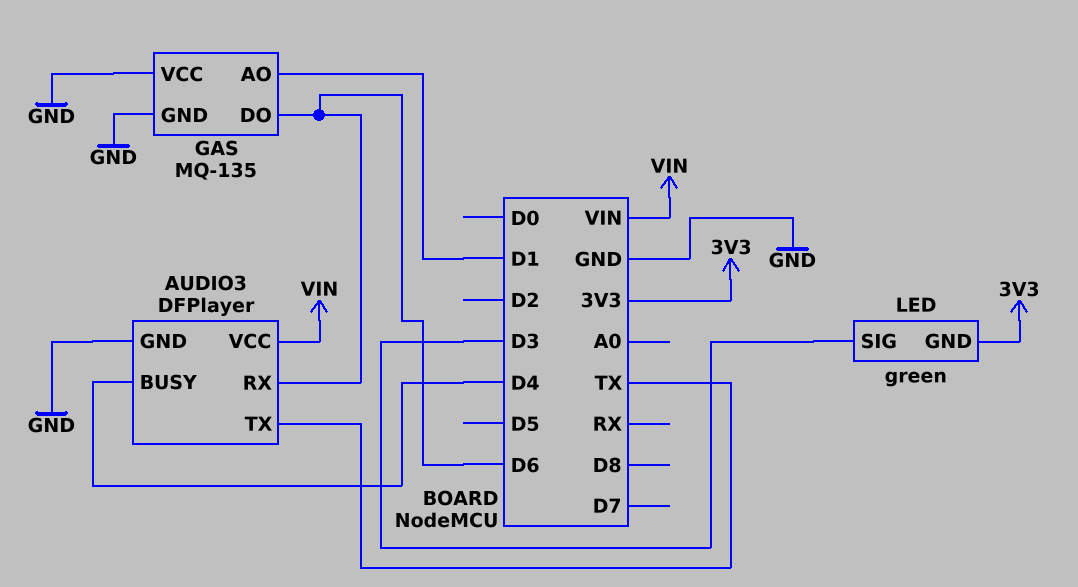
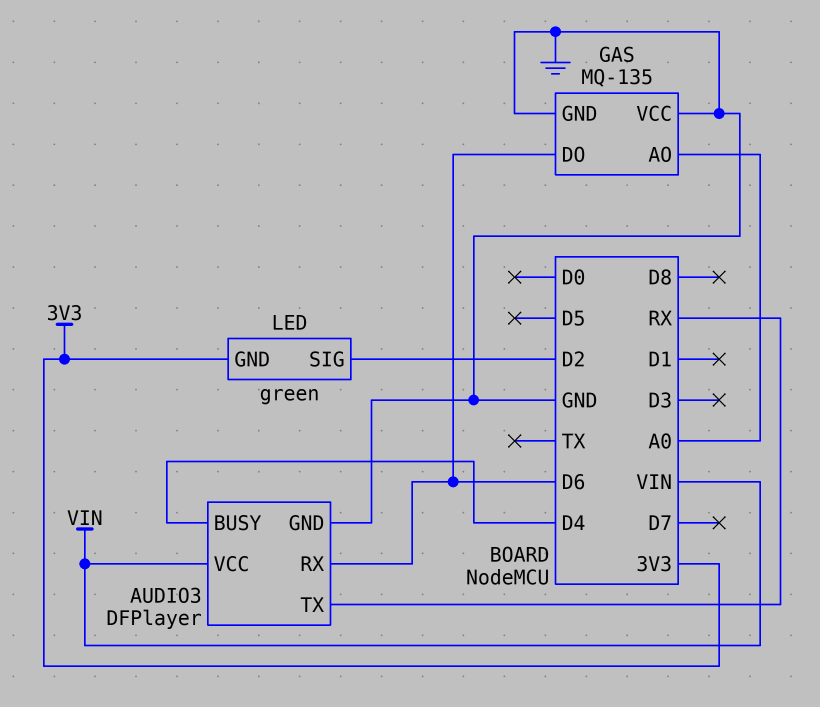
AUDIO3 pin TX: TX -> RX
GAS pin AO: D1 -> A0
LED pin SIG: D3 -> D2

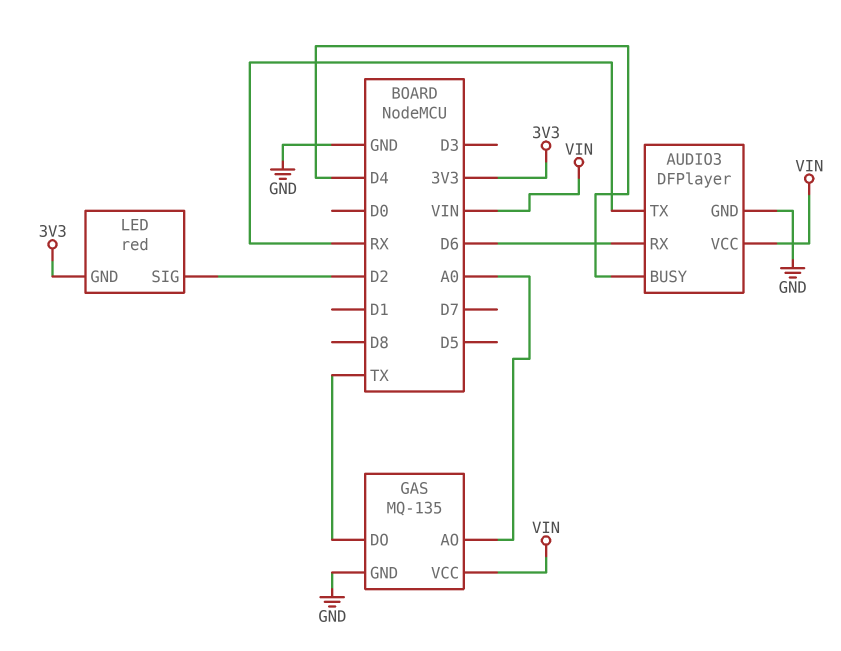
GAS pin DO: D6 -> TX
GAS pin VCC: GND -> VIN
LED: green -> red

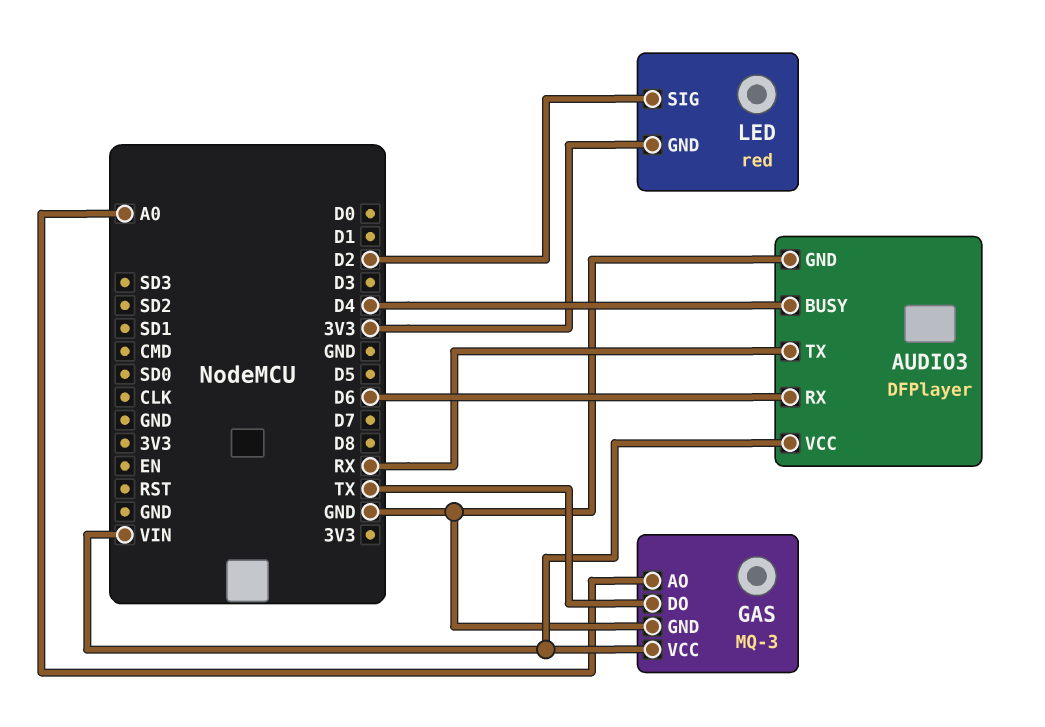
GAS: MQ-135 -> MQ-3

